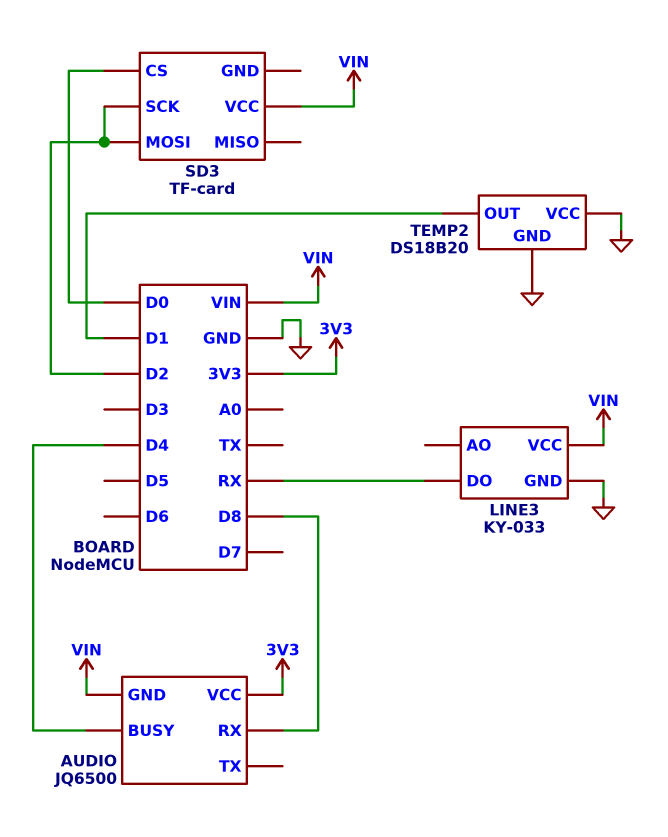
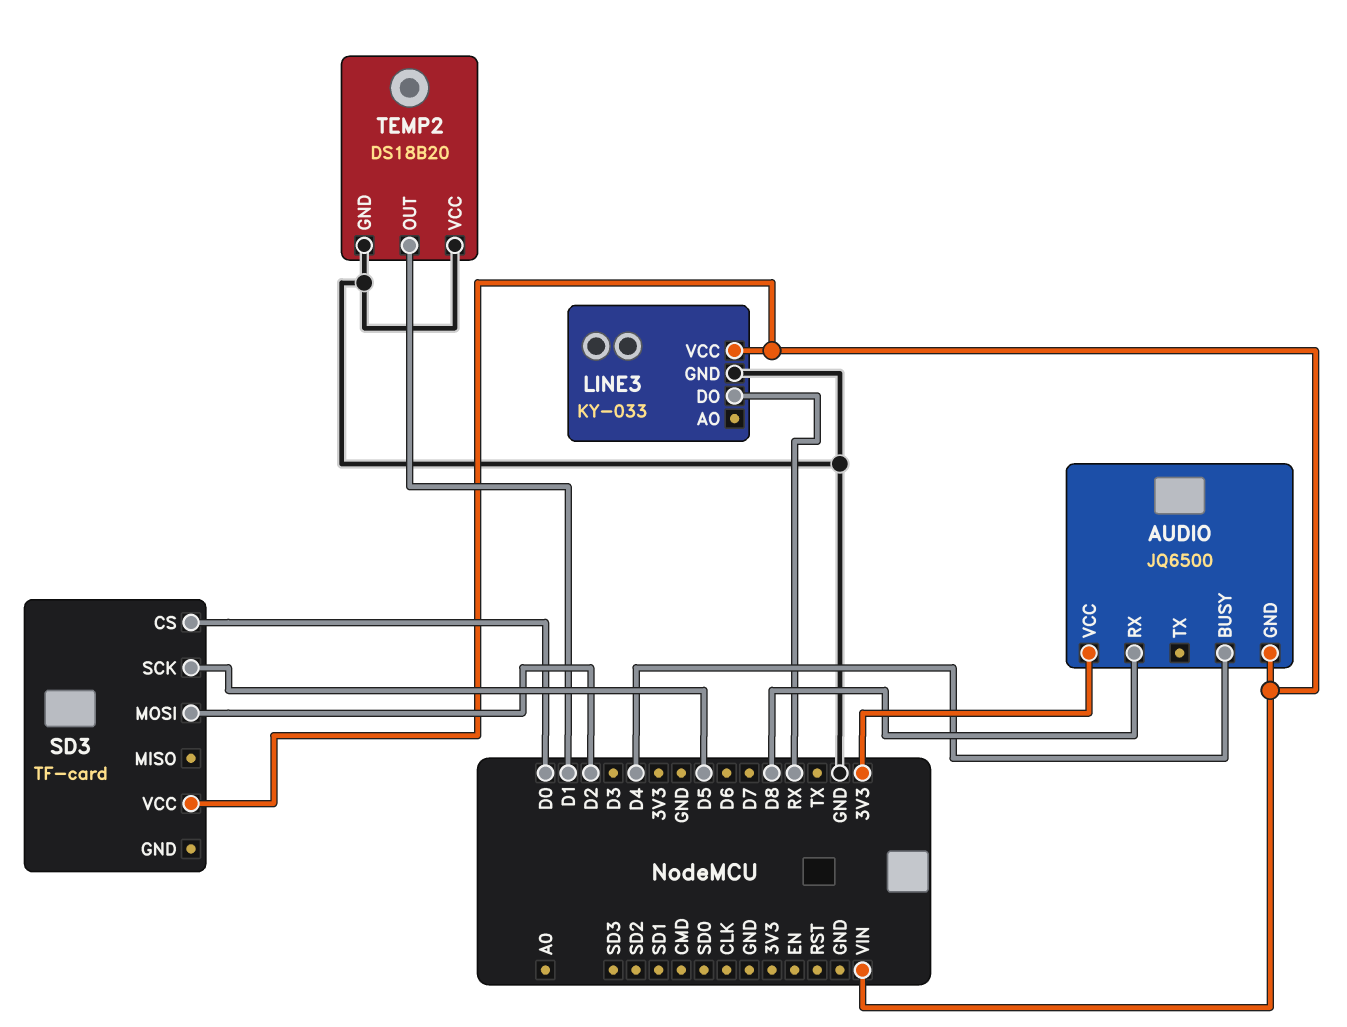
SD3 pin SCK: D2 -> D5

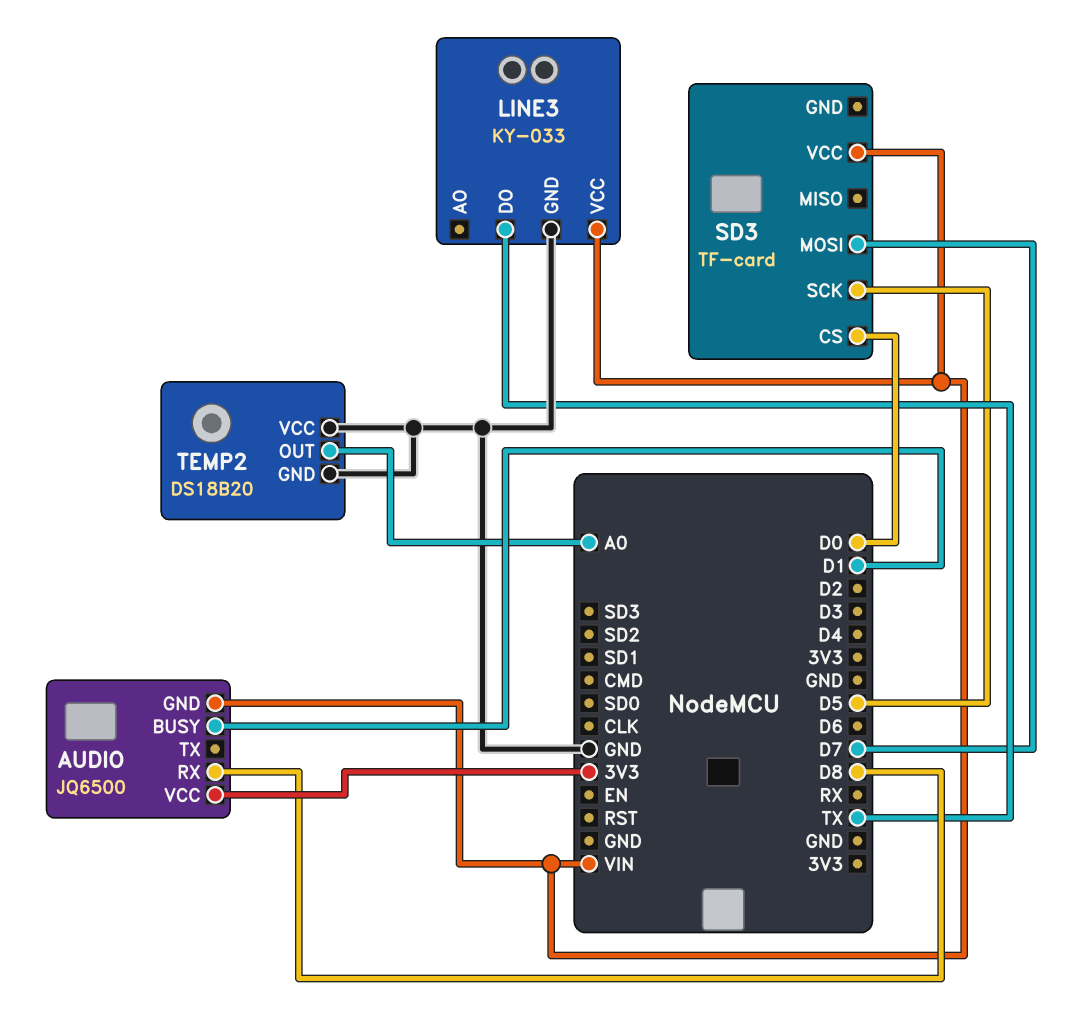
AUDIO pin BUSY: D4 -> D1
LINE3 pin DO: RX -> TX
SD3 pin MOSI: D2 -> D7
TEMP2 pin OUT: D1 -> A0

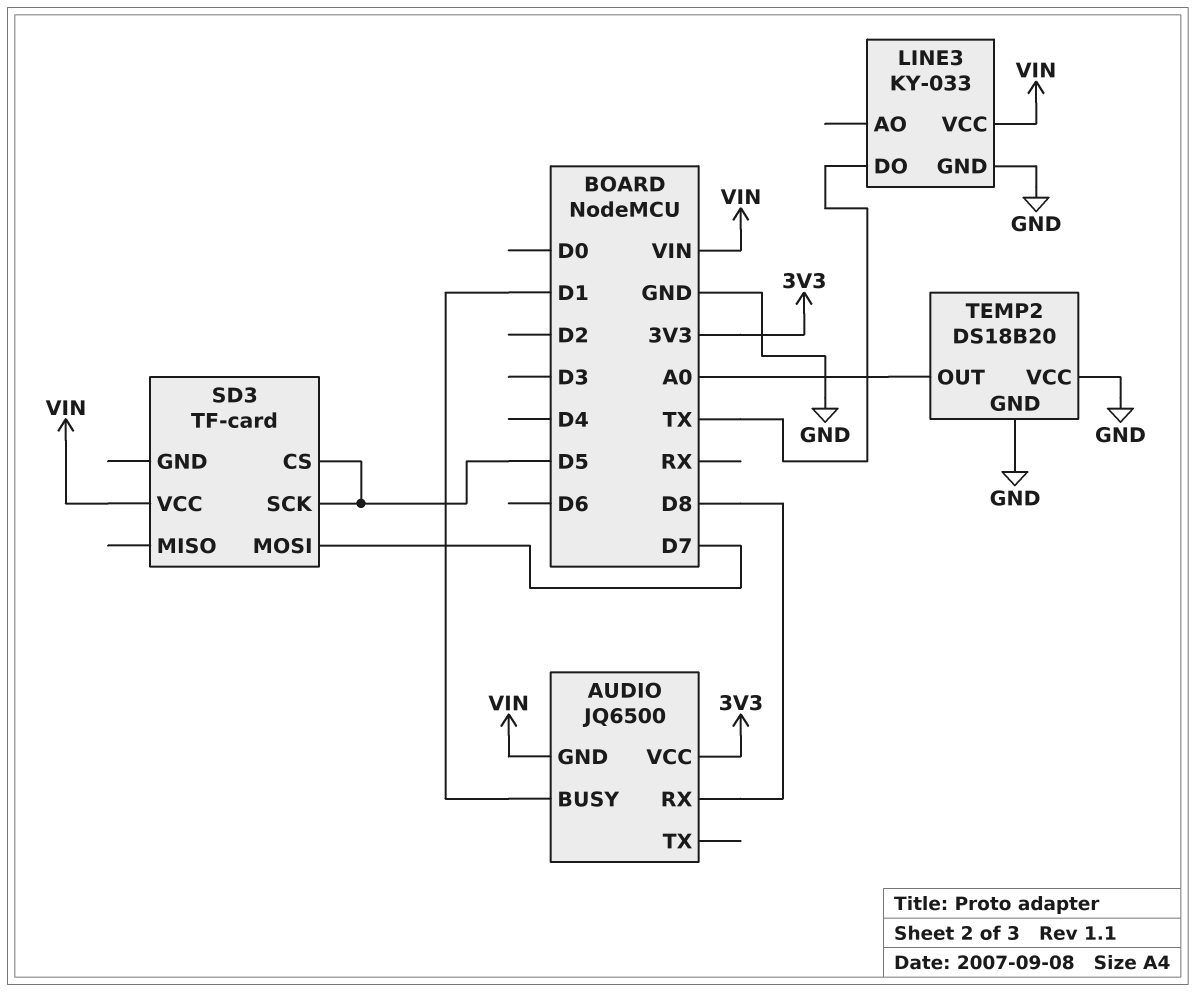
SD3 pin CS: D0 -> D5

